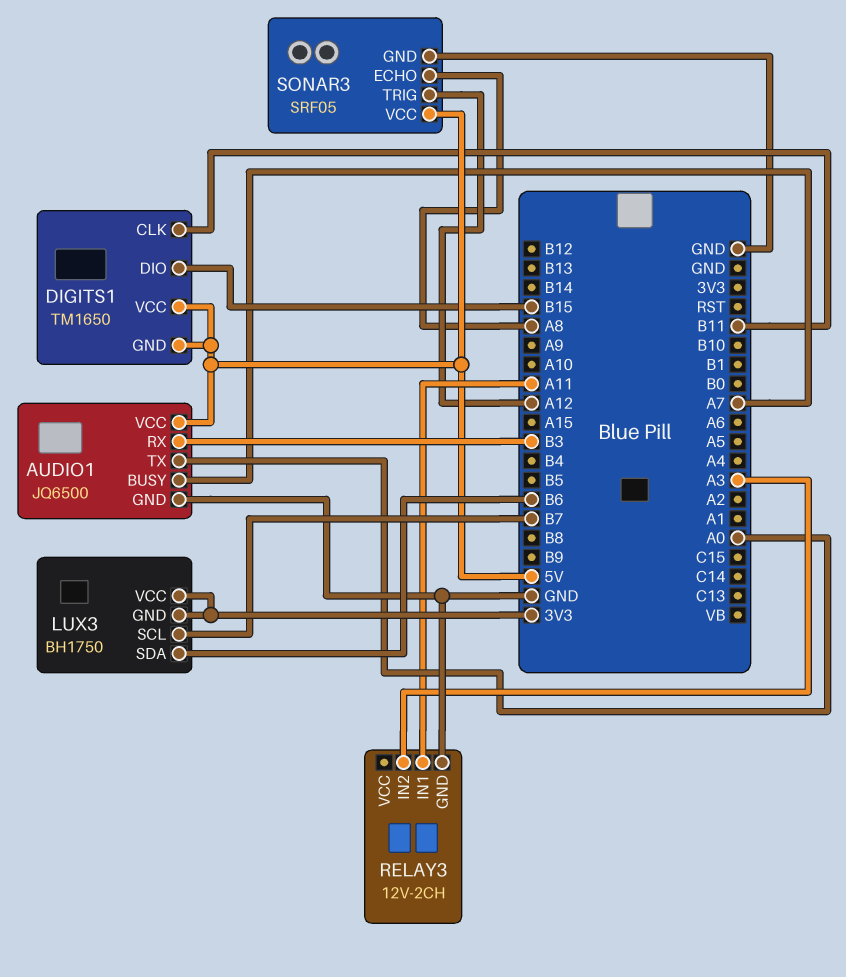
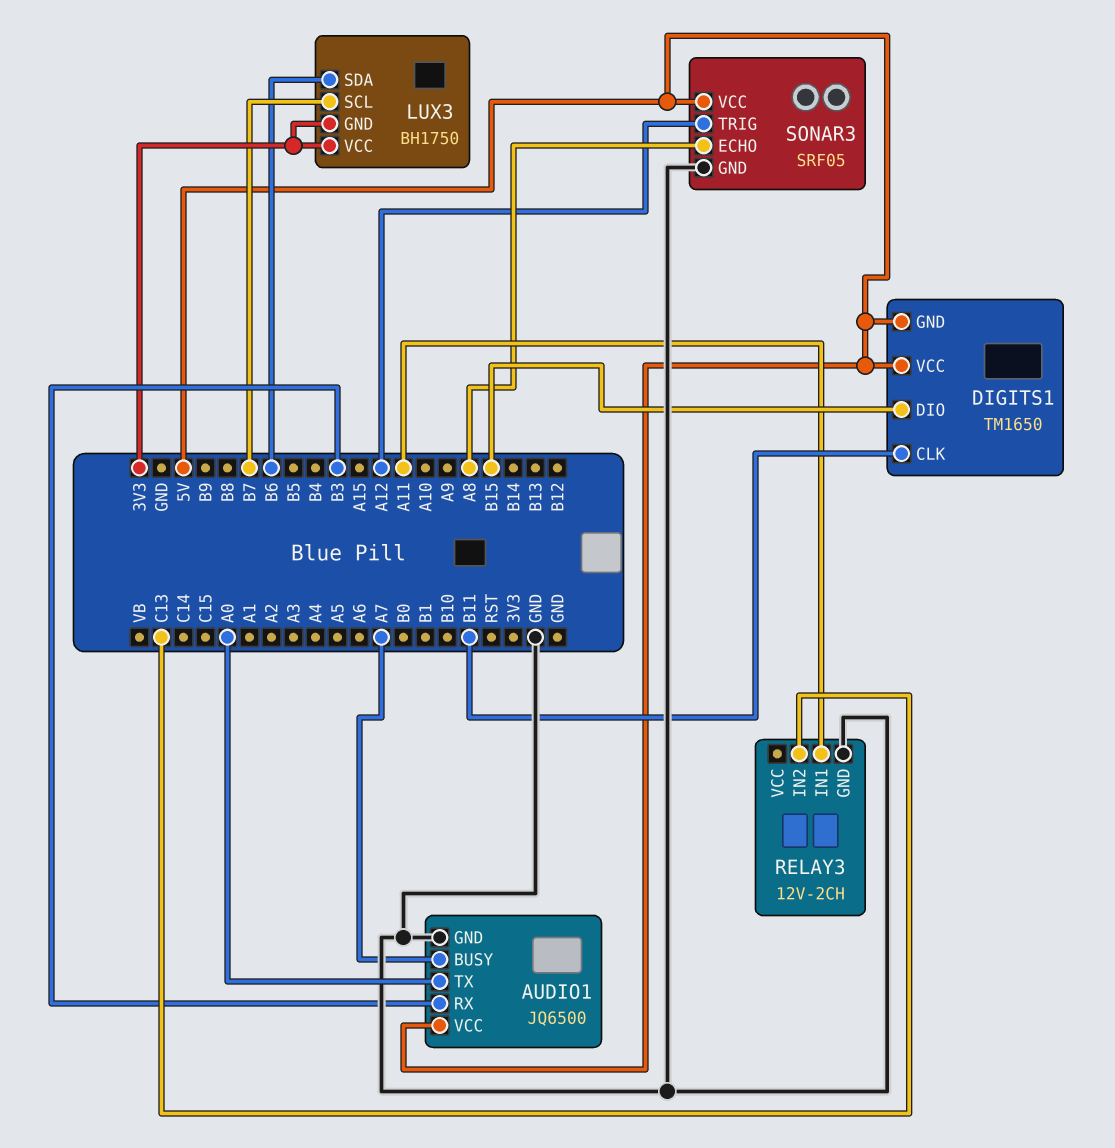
RELAY3 pin IN2: A3 -> C13

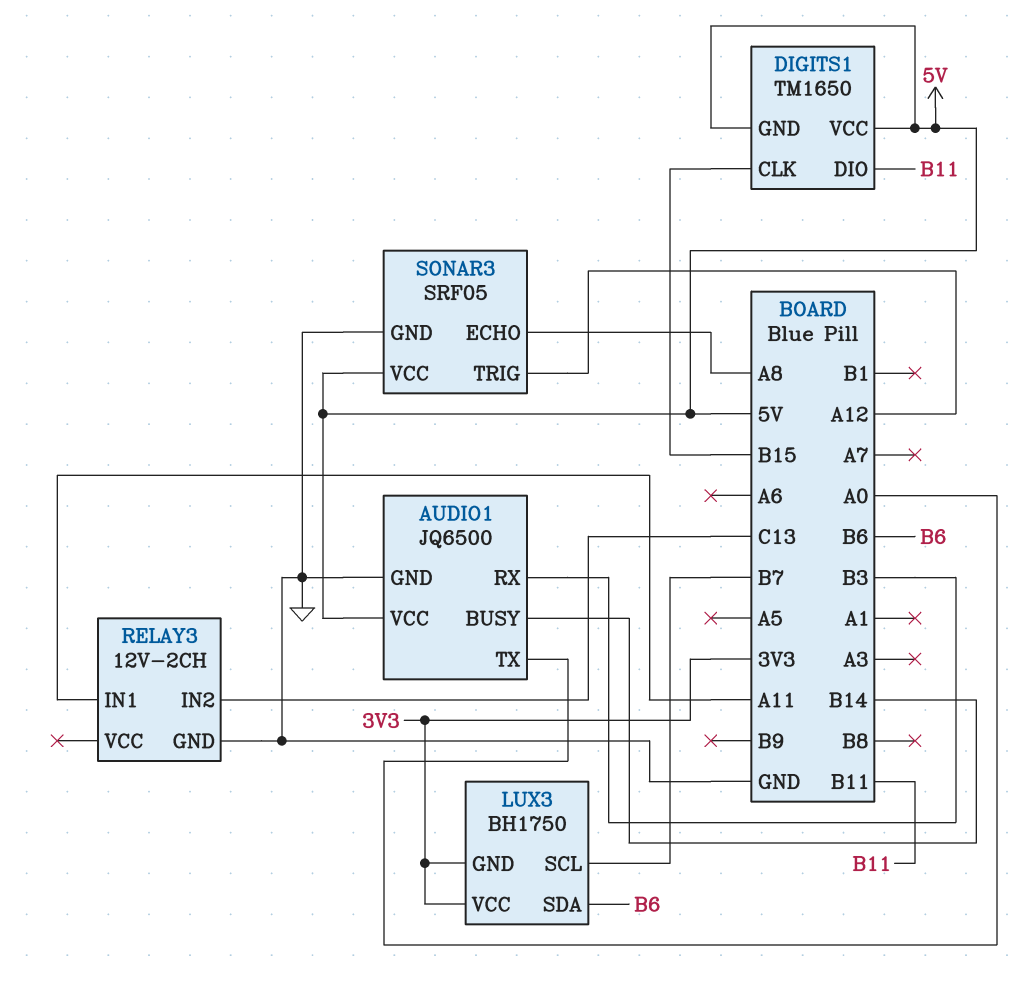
AUDIO1 pin BUSY: A7 -> B14
DIGITS1 pin CLK: B11 -> B15
DIGITS1 pin DIO: B15 -> B11

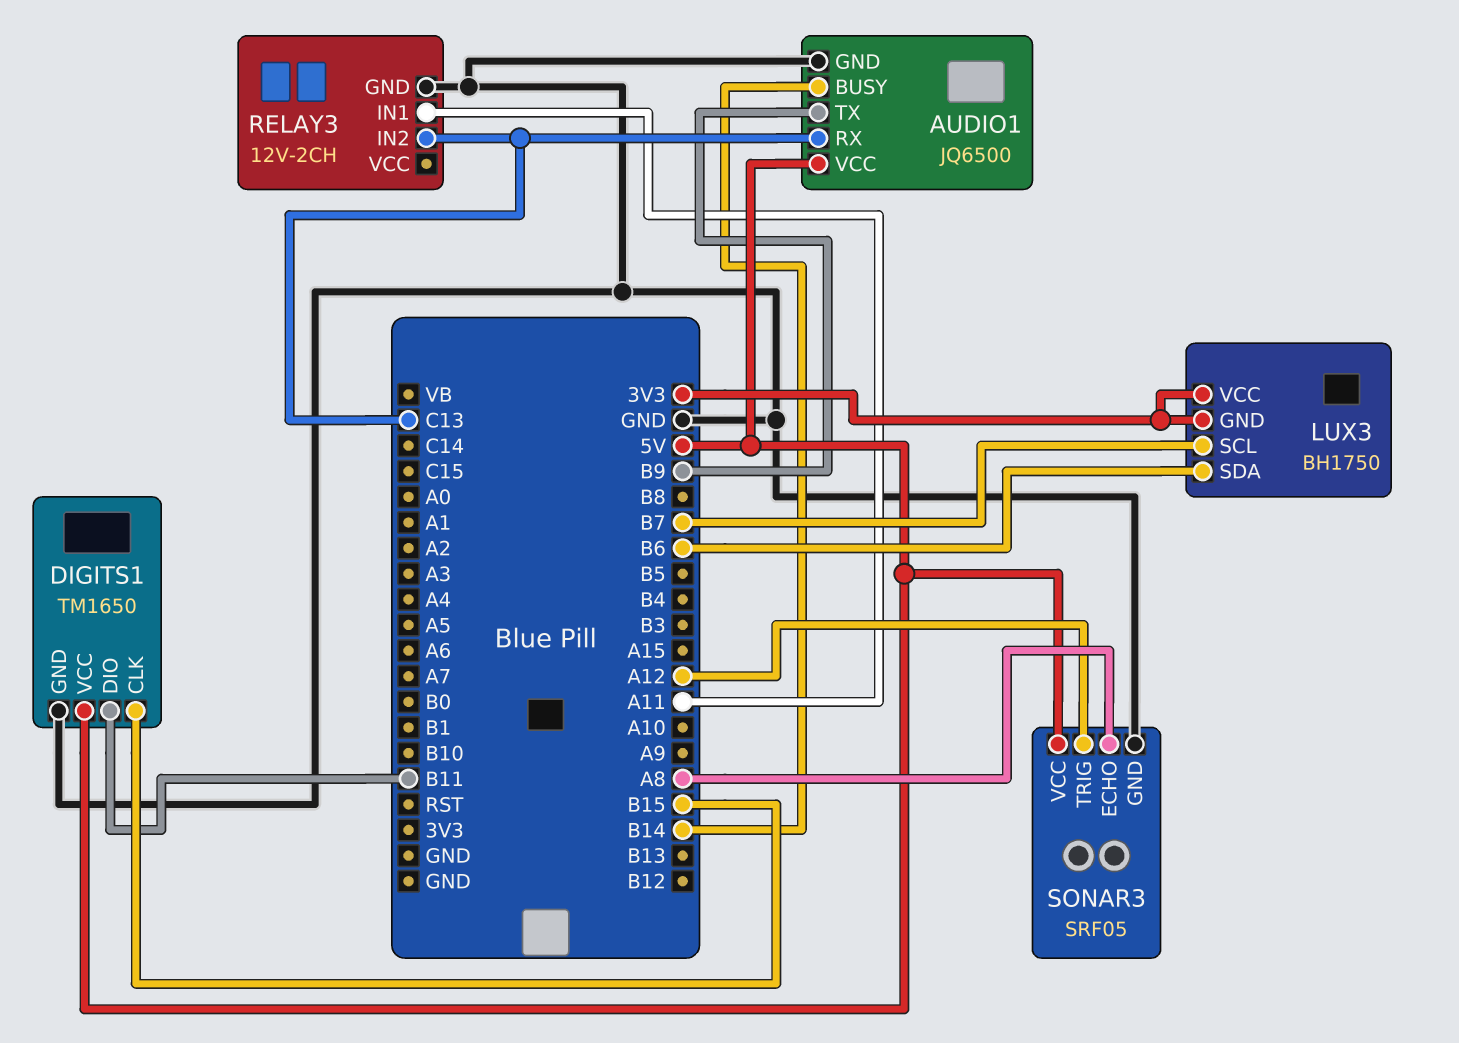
AUDIO1 pin RX: B3 -> C13
AUDIO1 pin TX: A0 -> B9
DIGITS1 pin GND: 5V -> GND

